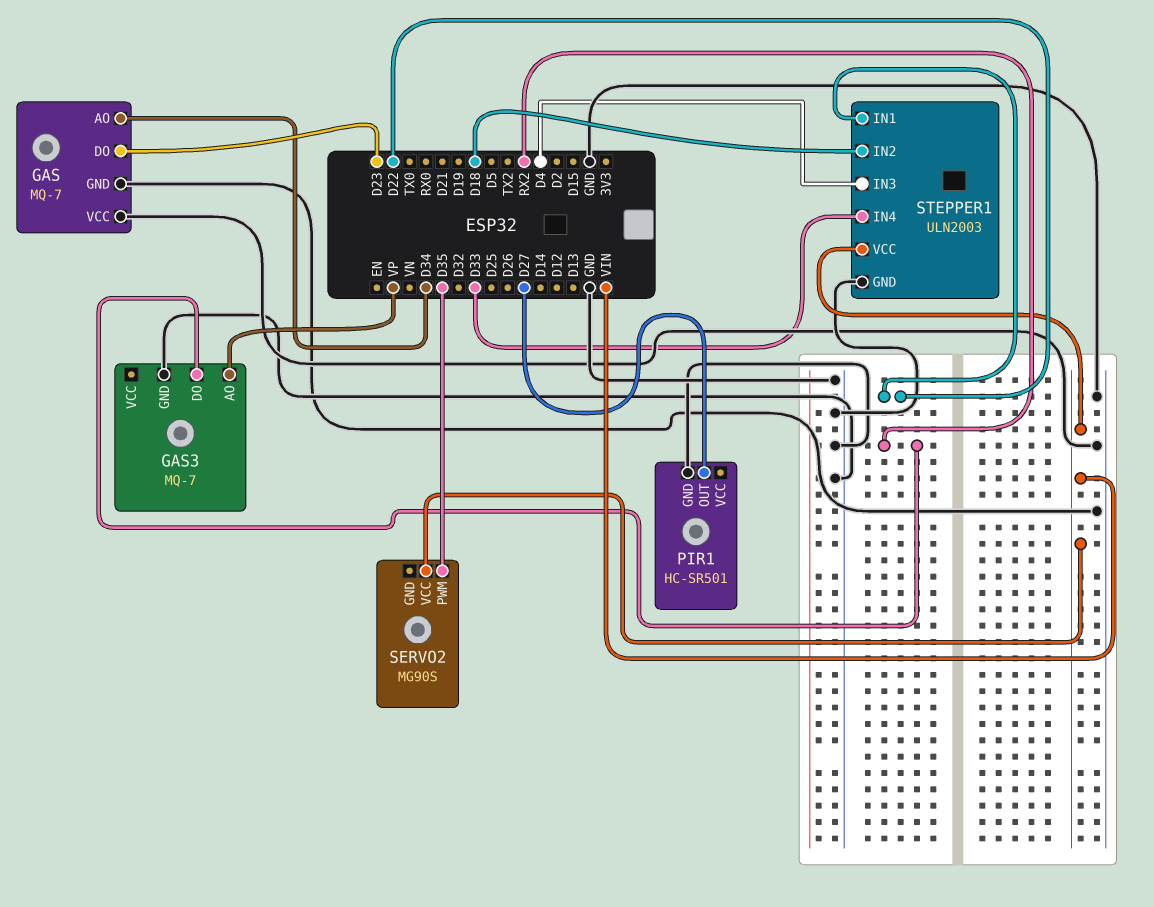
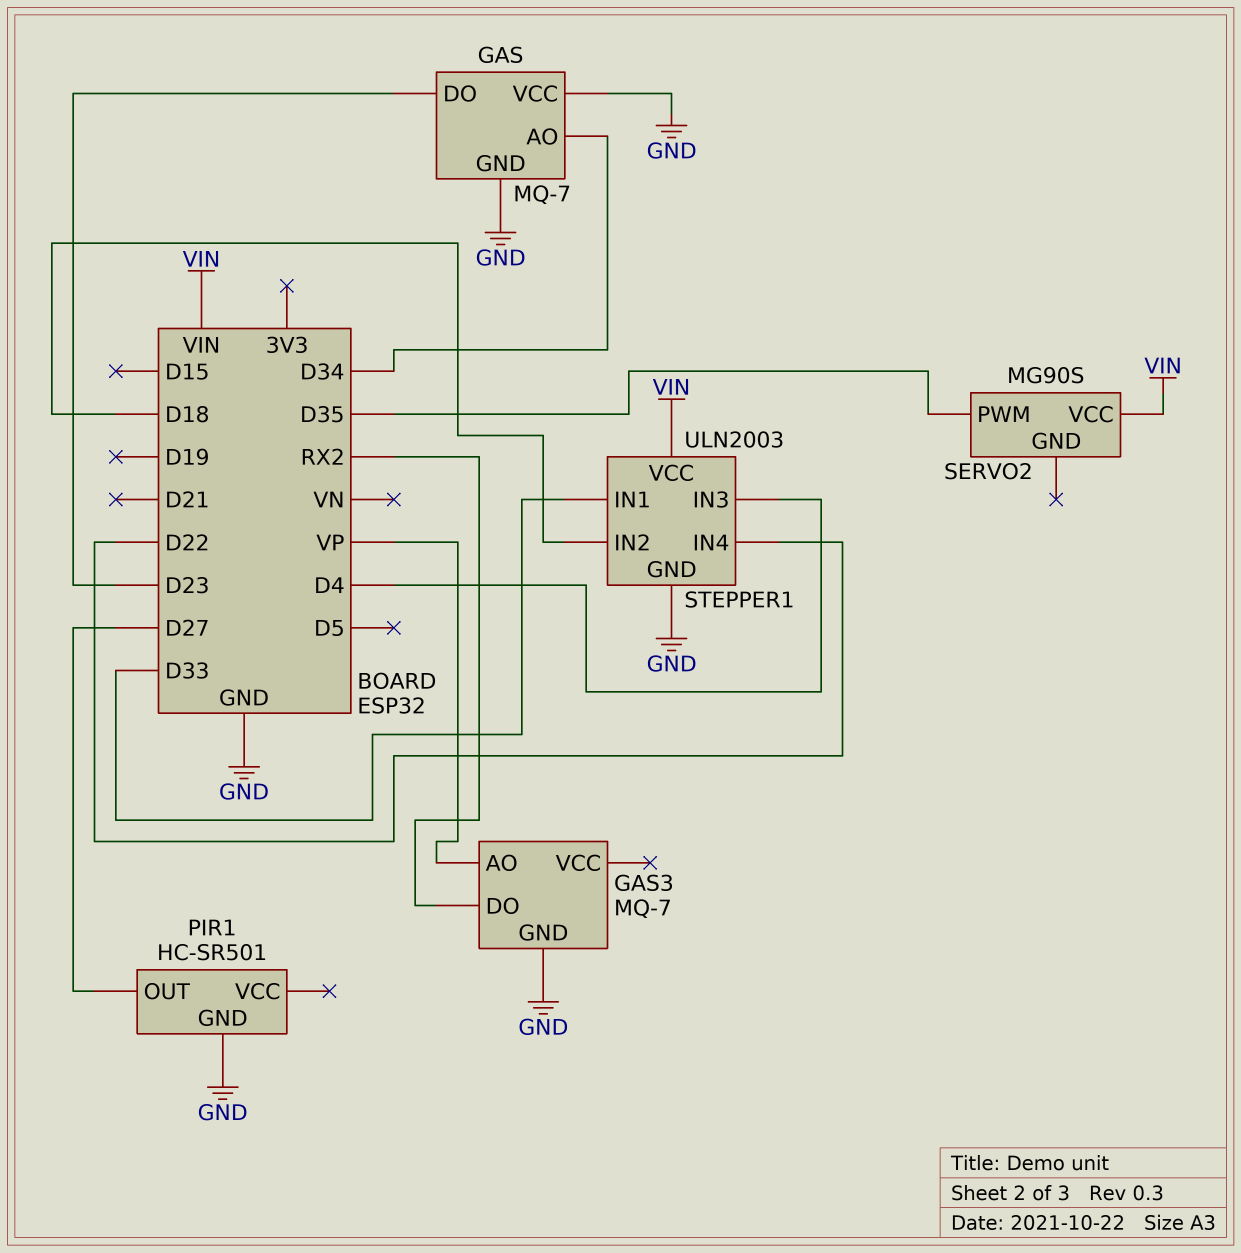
STEPPER1 pin IN1: D22 -> D33
STEPPER1 pin IN4: D33 -> D22

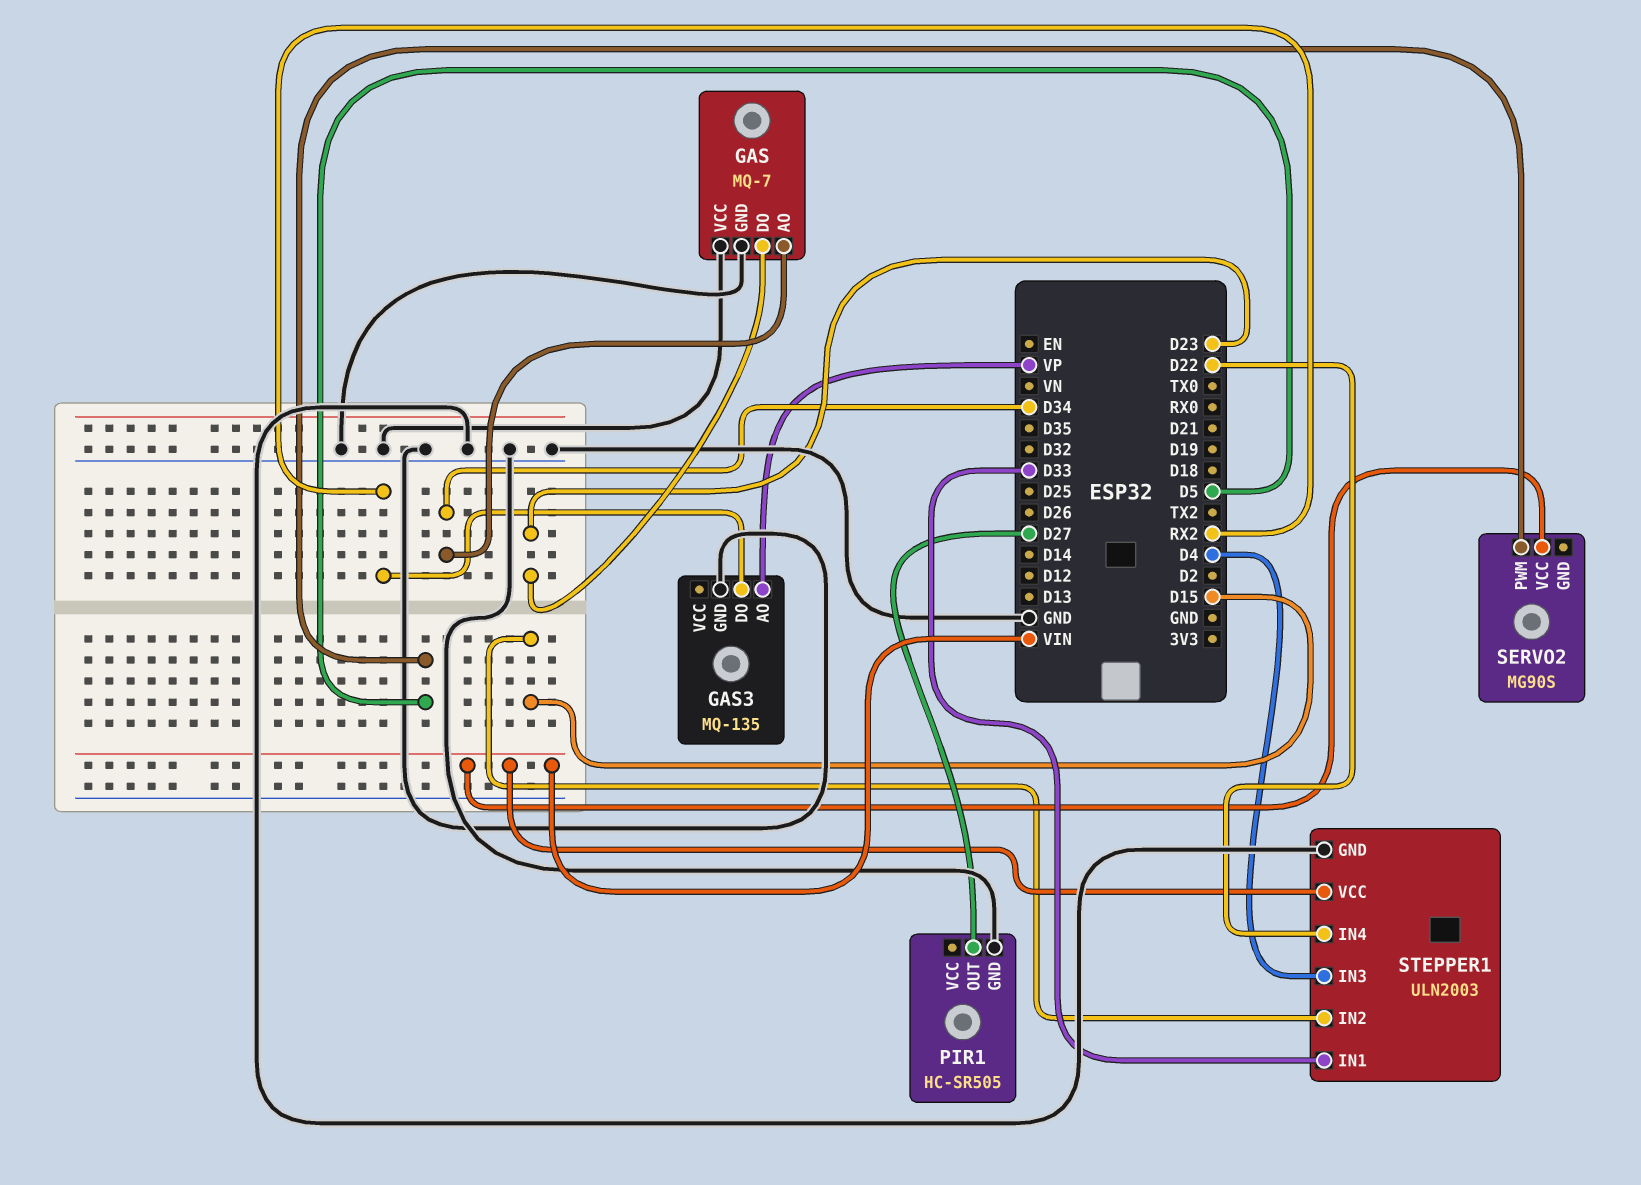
GAS3: MQ-7 -> MQ-135
PIR1: HC-SR501 -> HC-SR505
SERVO2 pin PWM: D35 -> D5
STEPPER1 pin IN2: D18 -> D15

